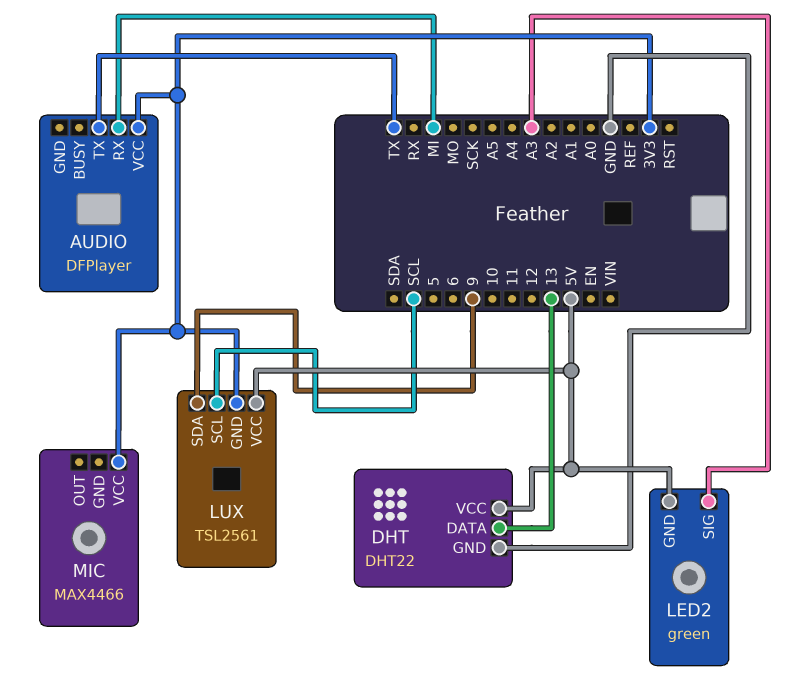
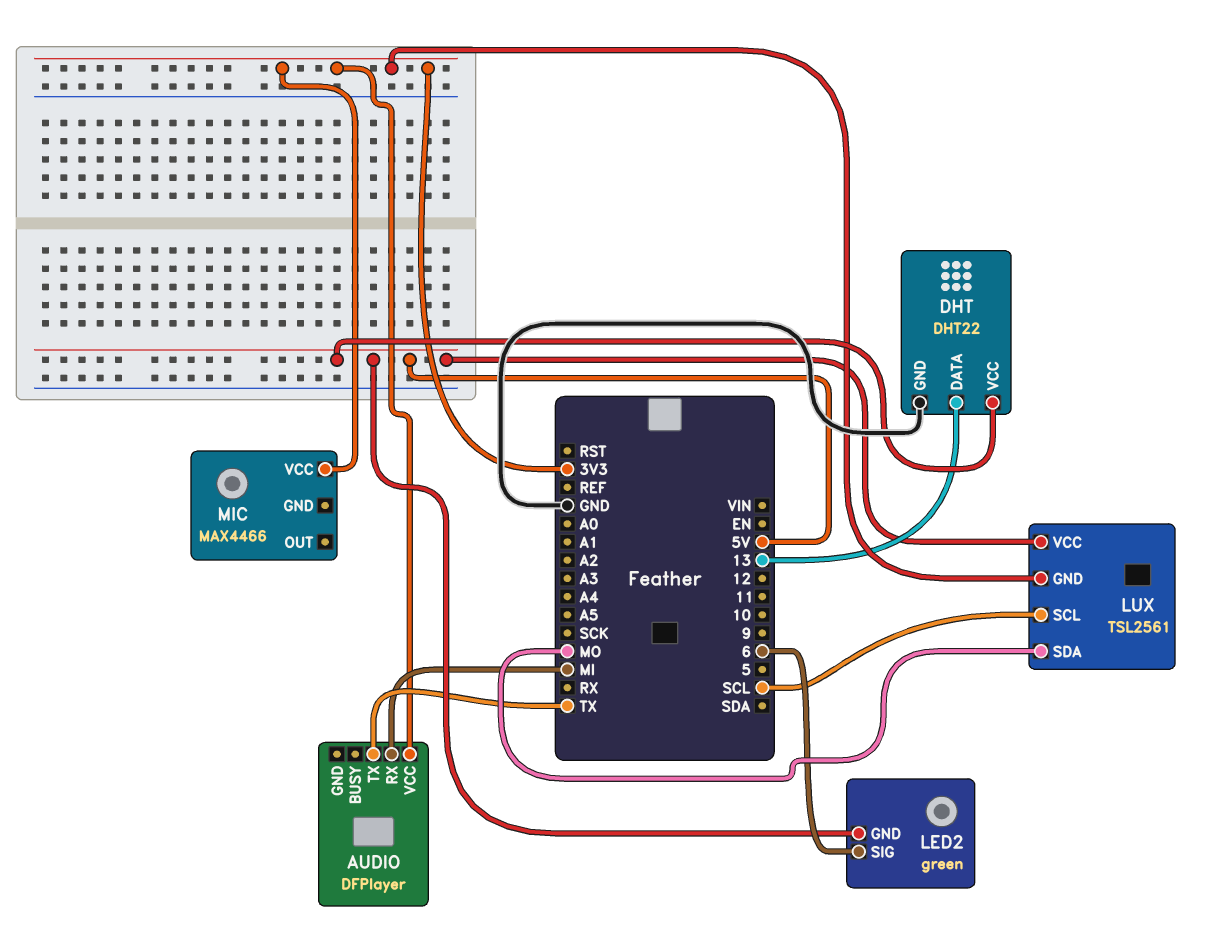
LED2 pin SIG: A3 -> 6
LUX pin SDA: 9 -> MO

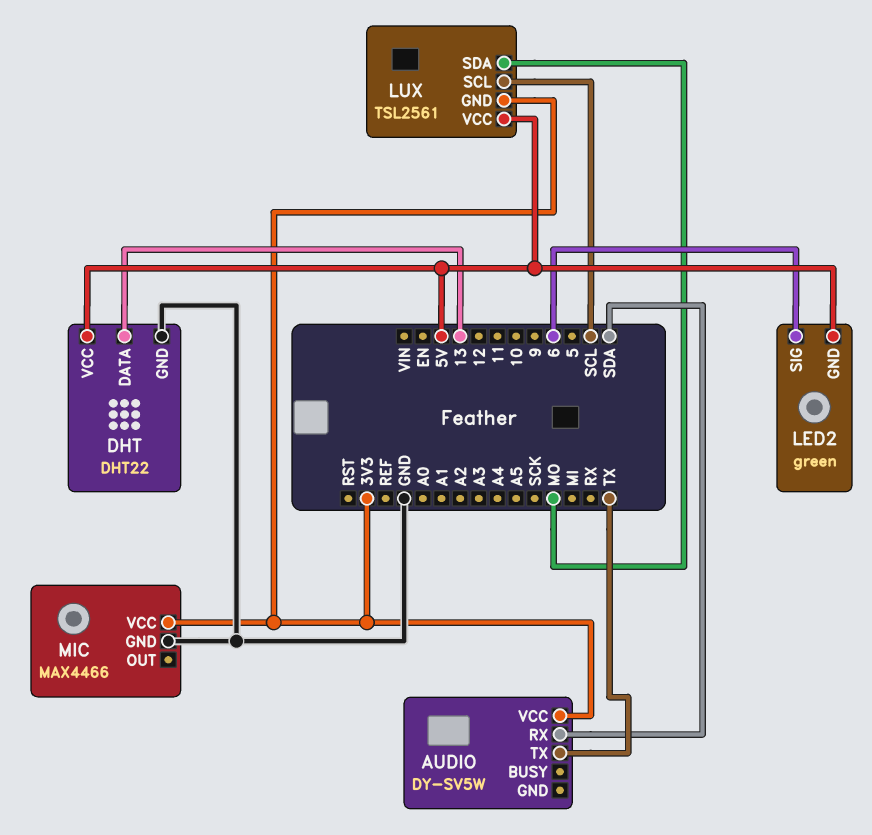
AUDIO: DFPlayer -> DY-SV5W
AUDIO pin RX: MI -> SDA
MIC pin GND: none -> GND

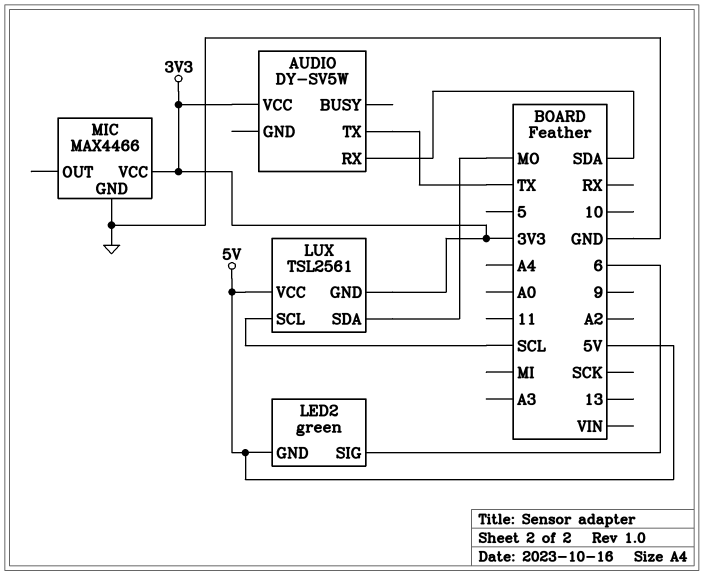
DHT: DHT22 -> none
DHT pin DATA: 13 -> none
DHT pin GND: GND -> none
DHT pin VCC: 5V -> none

